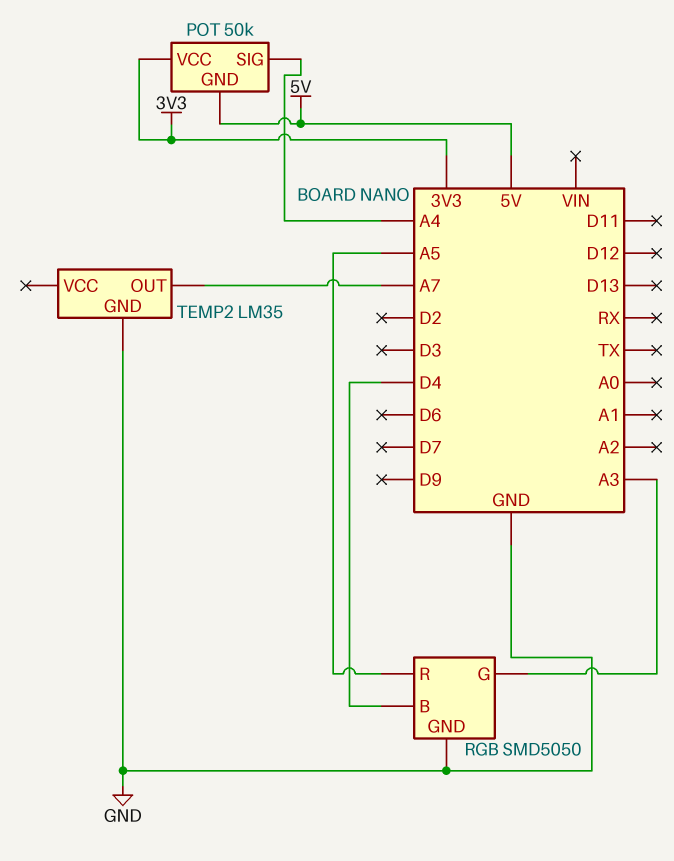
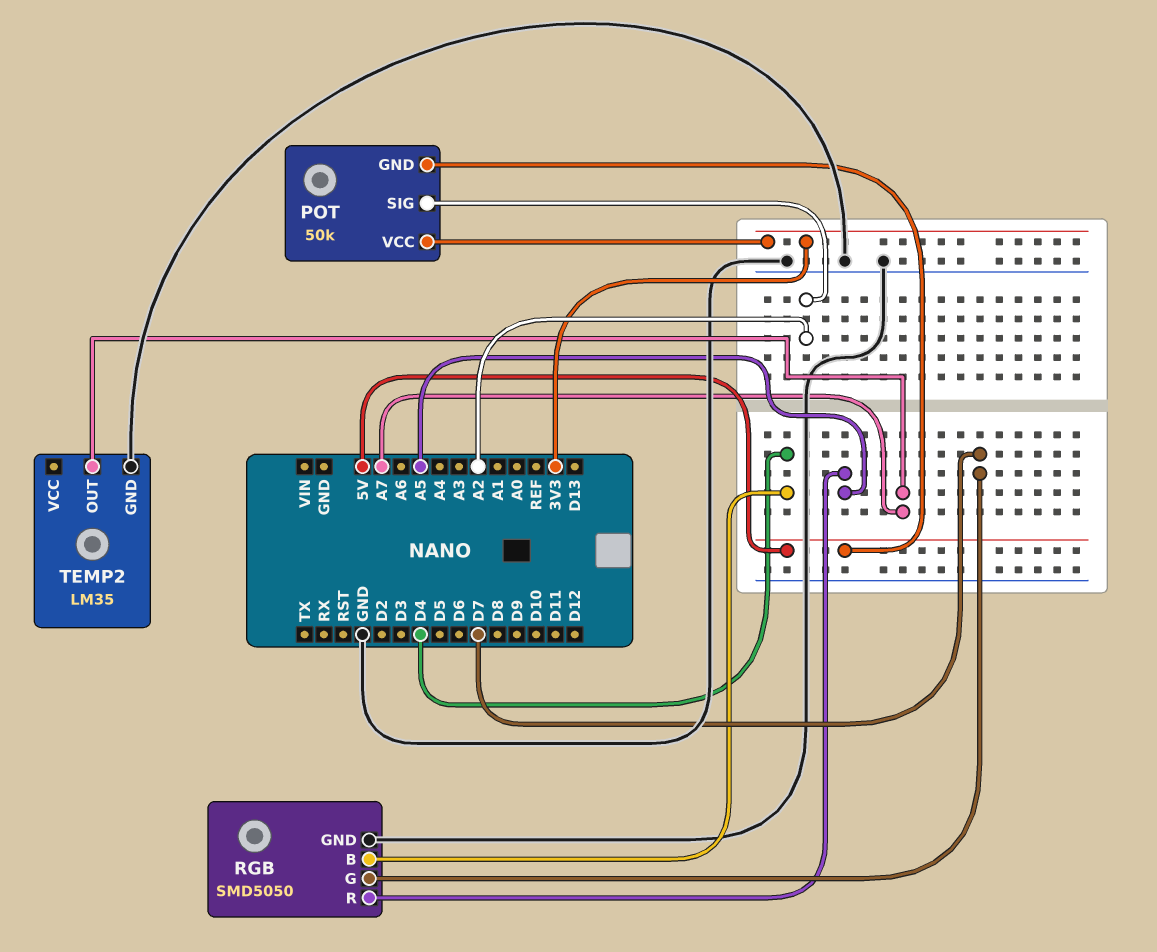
POT pin SIG: A4 -> A2
RGB pin G: A3 -> D7

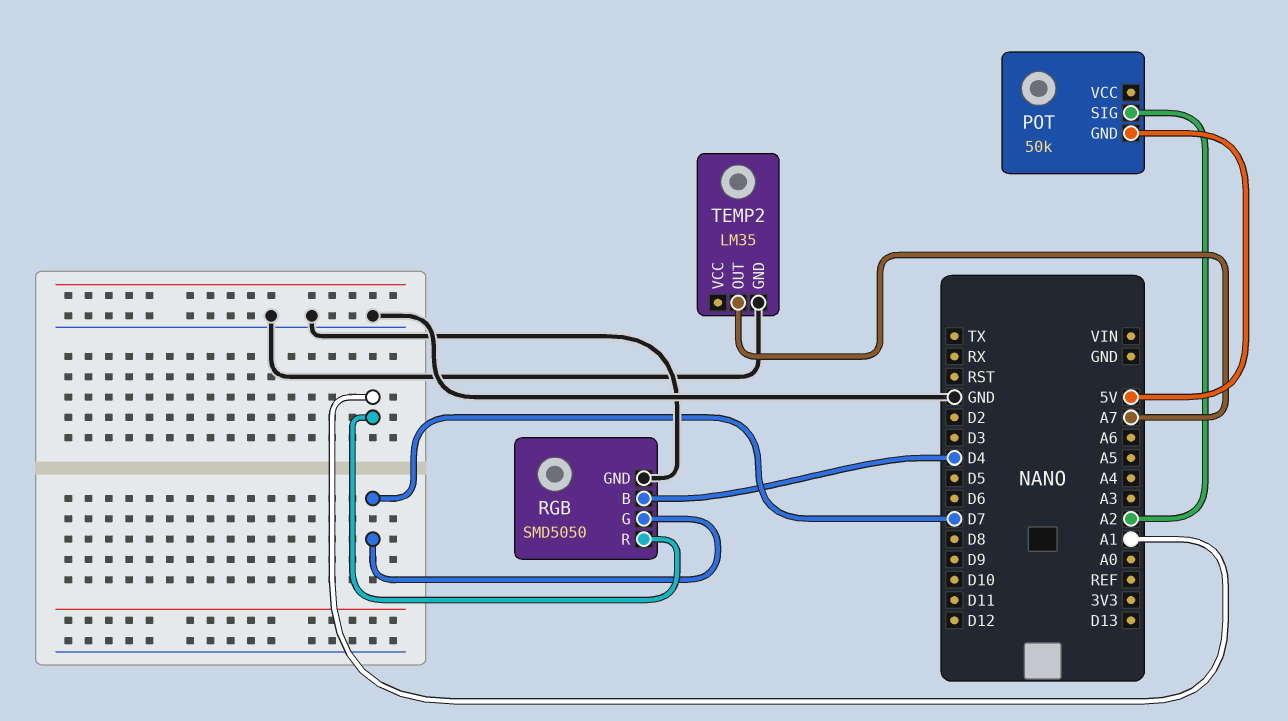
POT pin VCC: 3V3 -> none
RGB pin R: A5 -> A1

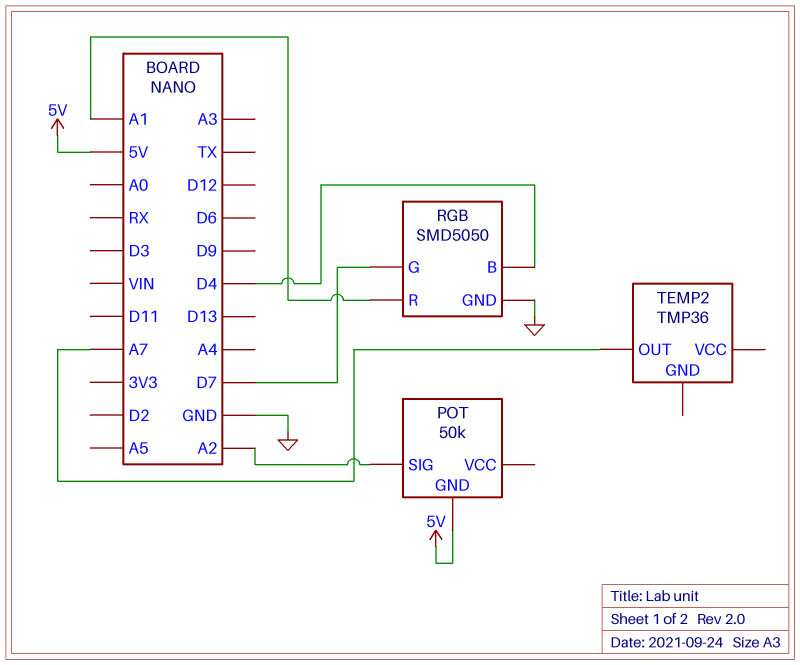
TEMP2: LM35 -> TMP36
TEMP2 pin GND: GND -> none

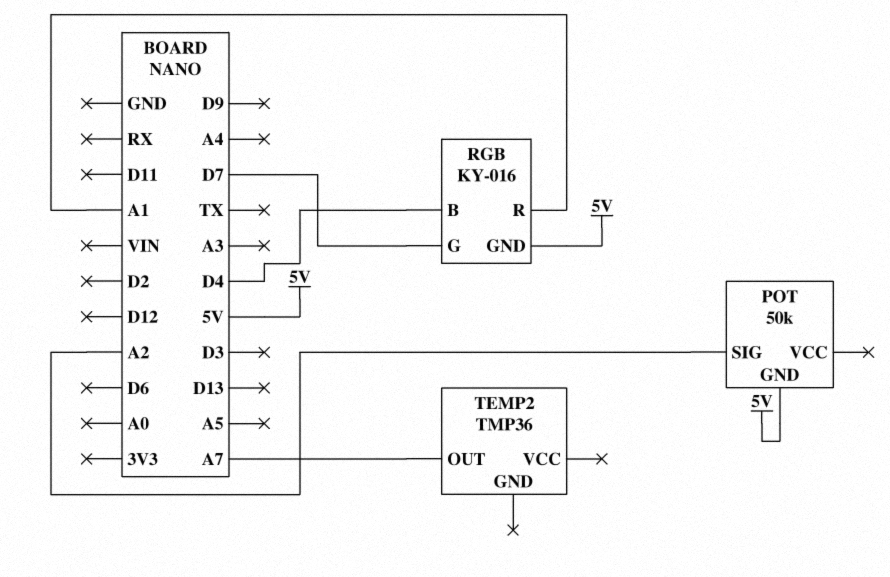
RGB: SMD5050 -> KY-016
RGB pin GND: GND -> 5V

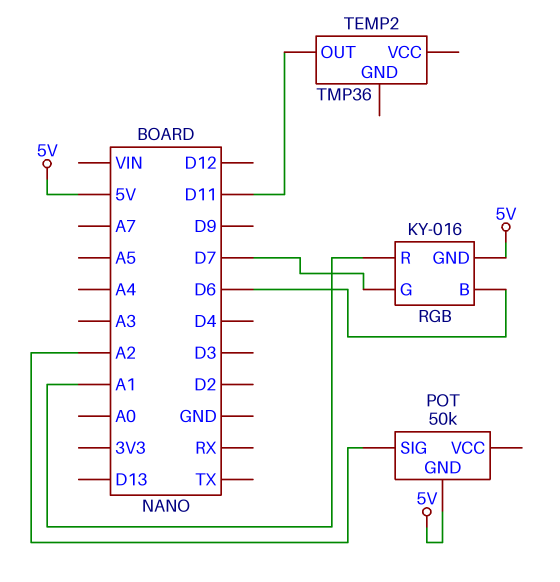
RGB pin B: D4 -> D6
TEMP2 pin OUT: A7 -> D11

